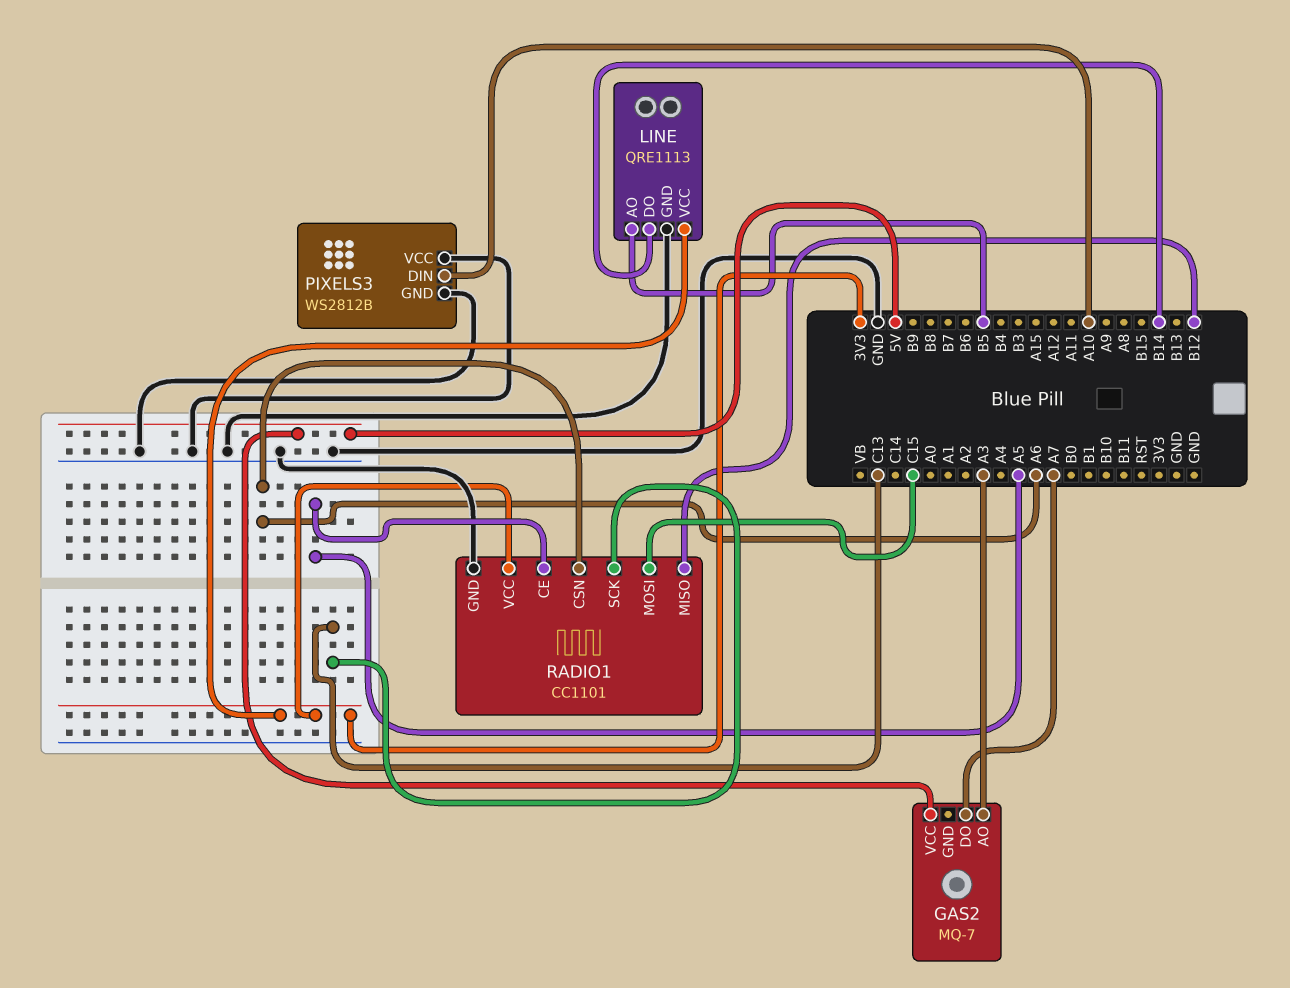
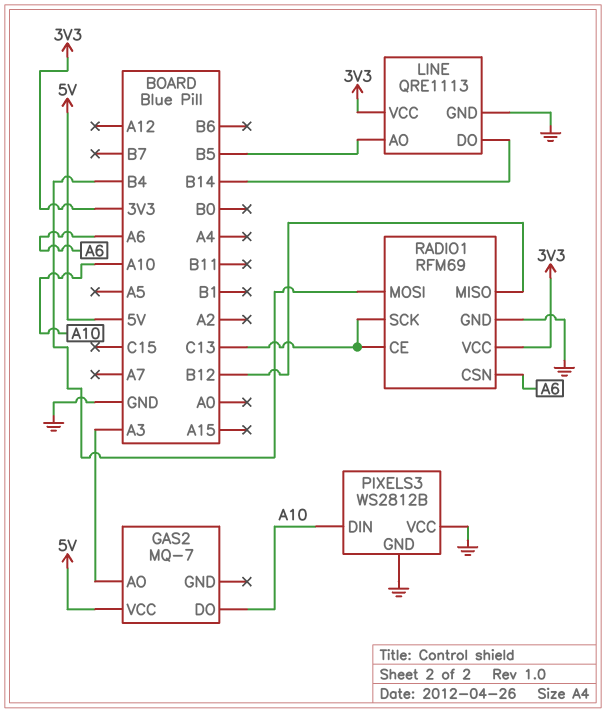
GAS2 pin DO: A7 -> A10
RADIO1: CC1101 -> RFM69
RADIO1 pin CE: A5 -> C13
RADIO1 pin MOSI: C15 -> B4

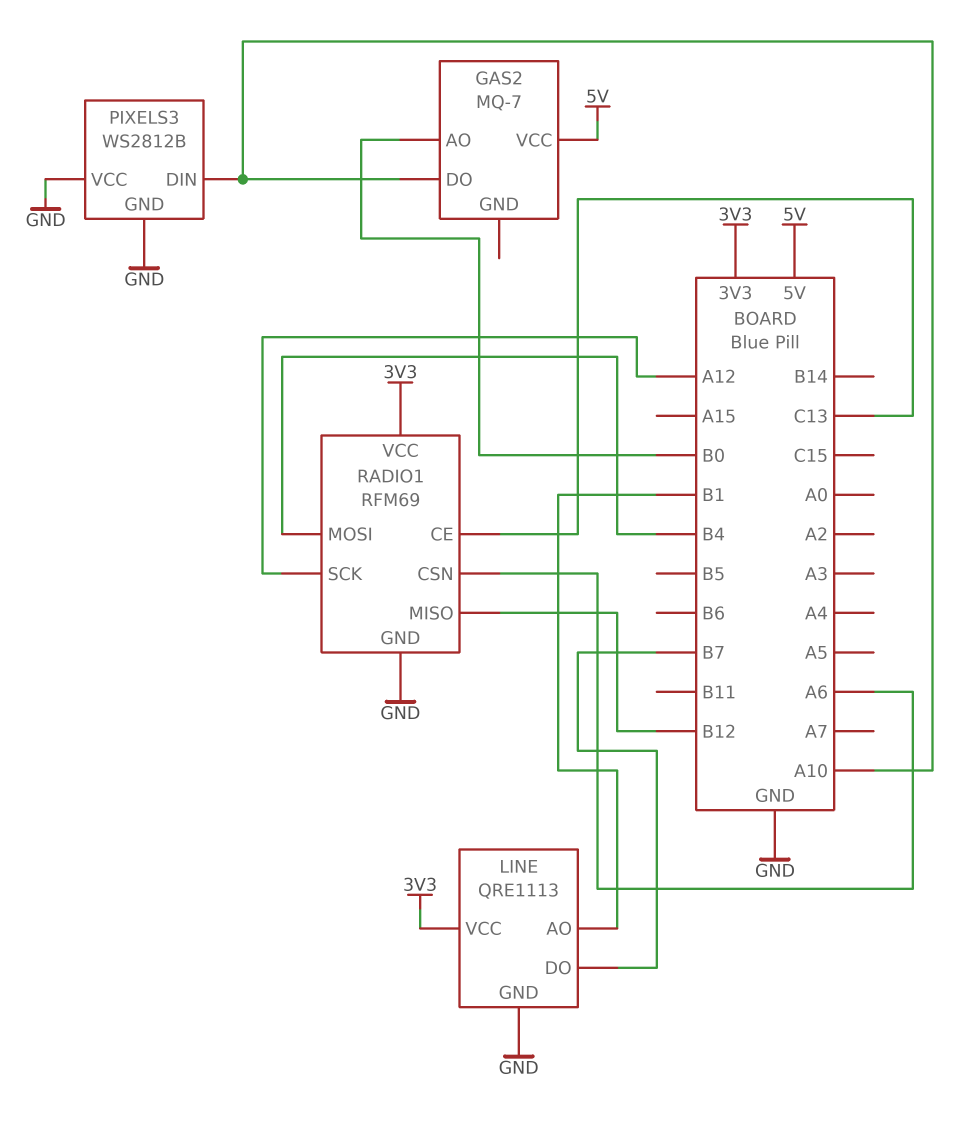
GAS2 pin AO: A3 -> B0
LINE pin AO: B5 -> B1
LINE pin DO: B14 -> B7
RADIO1 pin SCK: C13 -> A12

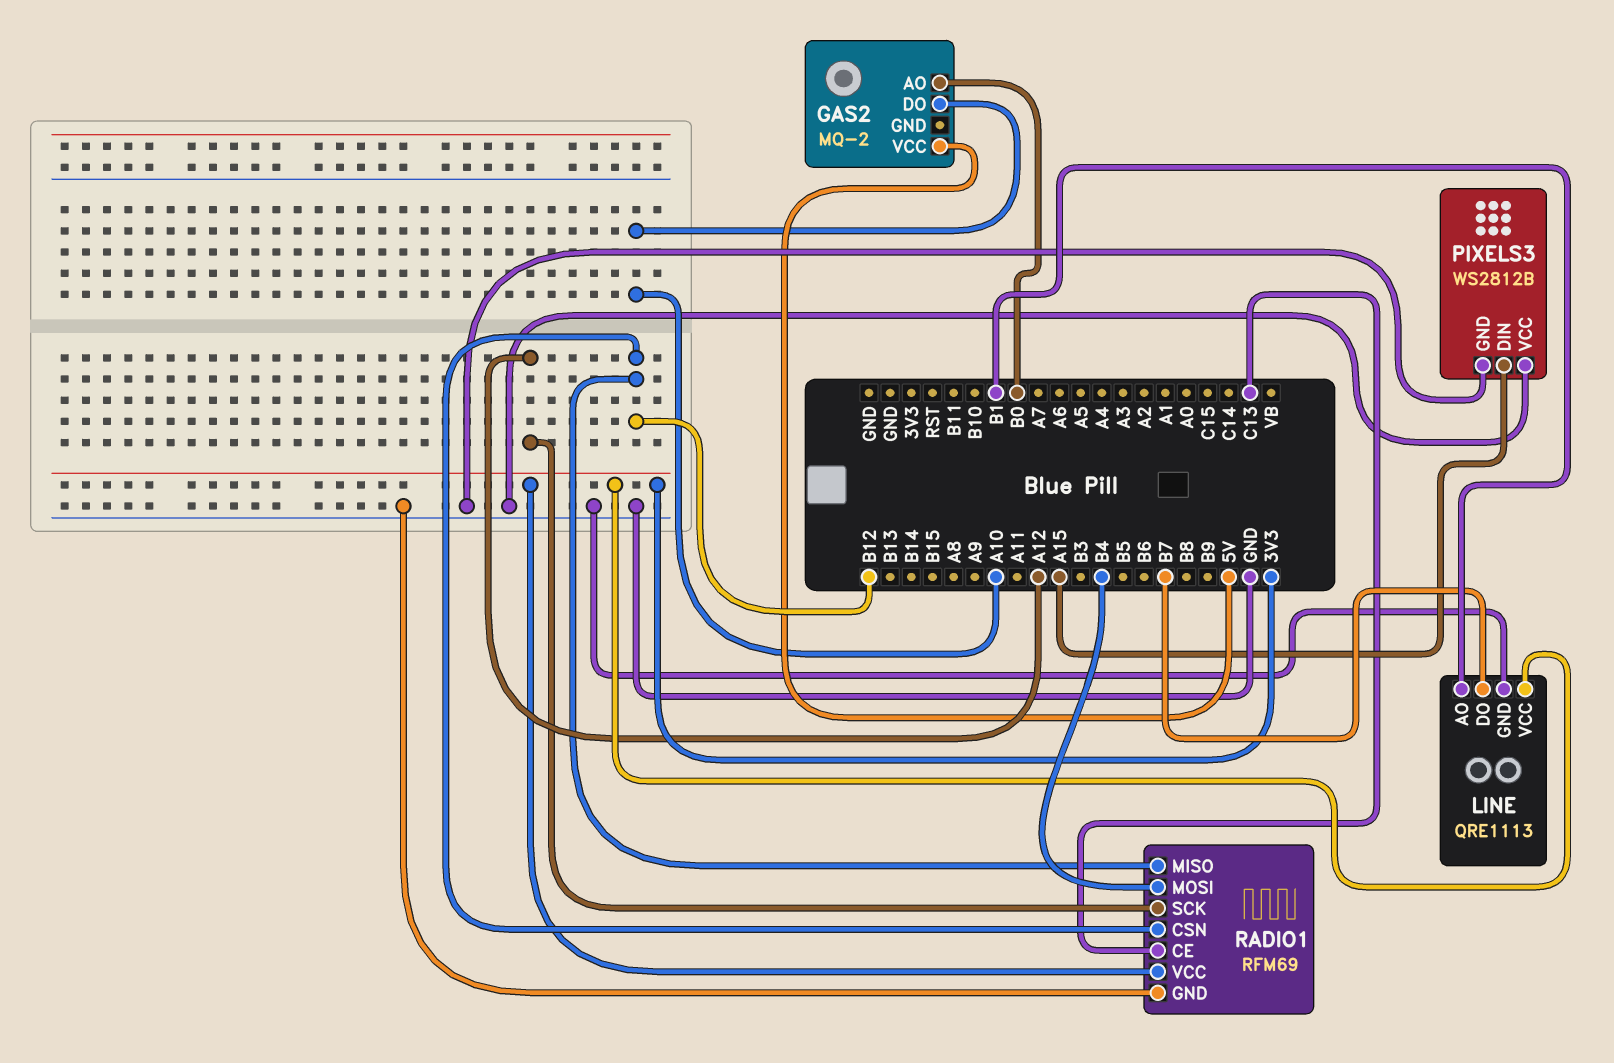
GAS2: MQ-7 -> MQ-2
PIXELS3 pin DIN: A10 -> A15
RADIO1 pin CSN: A6 -> B12

